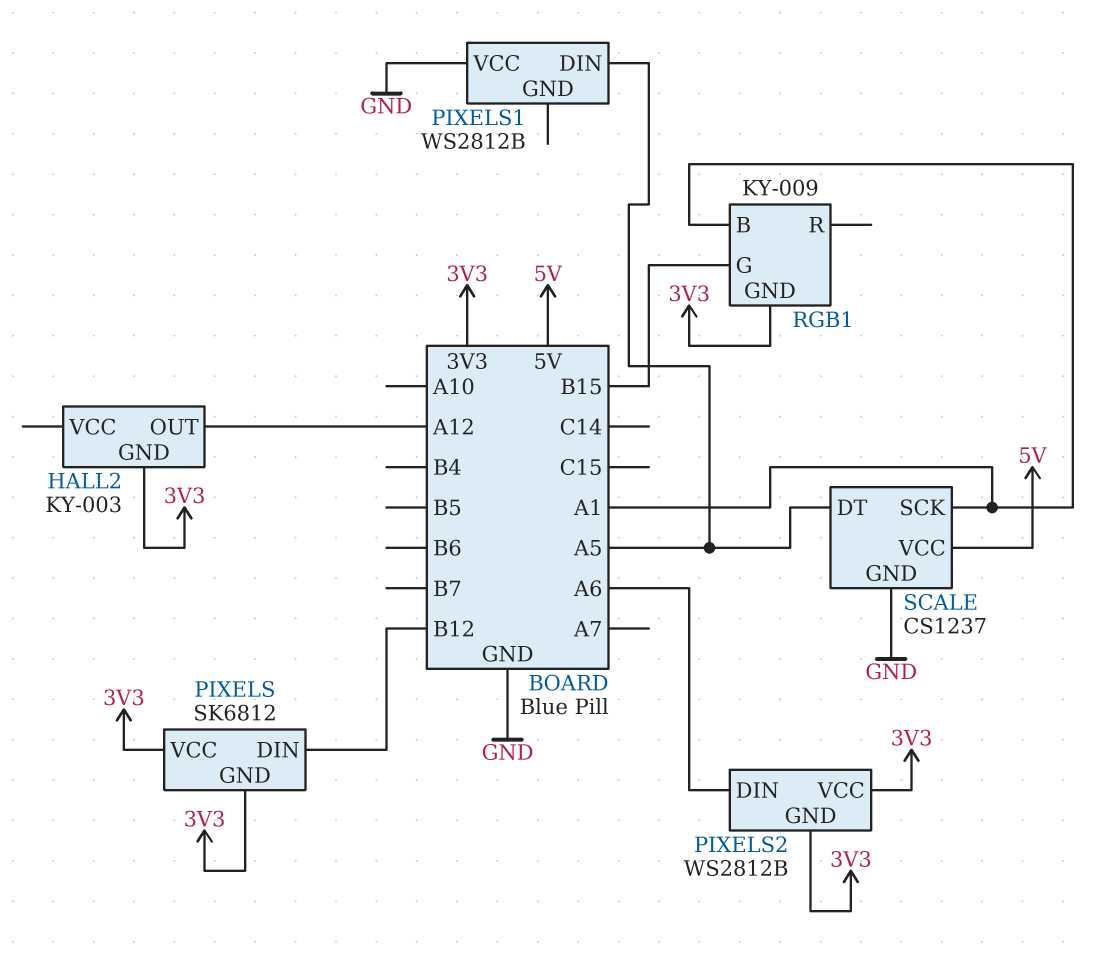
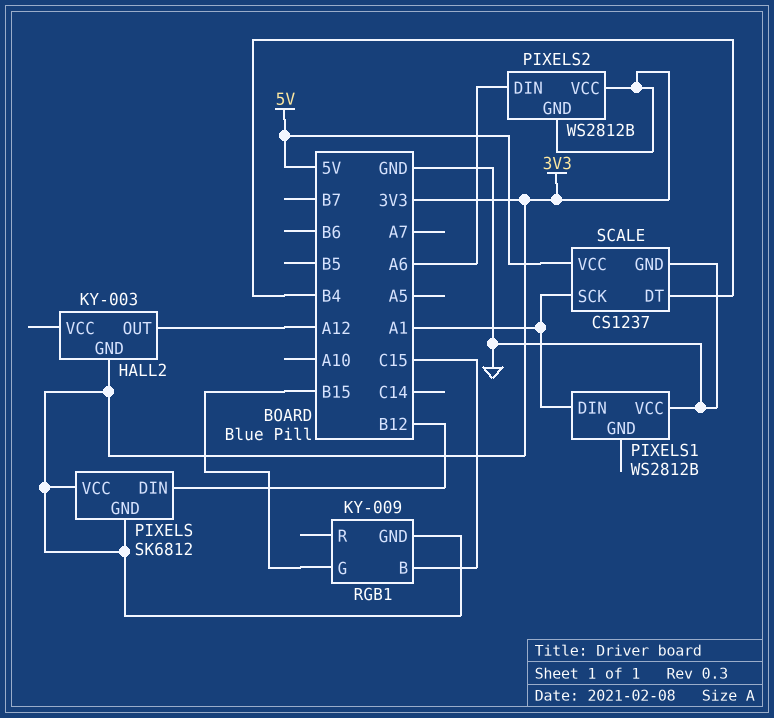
PIXELS1 pin DIN: A5 -> A1
RGB1 pin B: A1 -> C15
SCALE pin DT: A5 -> B4

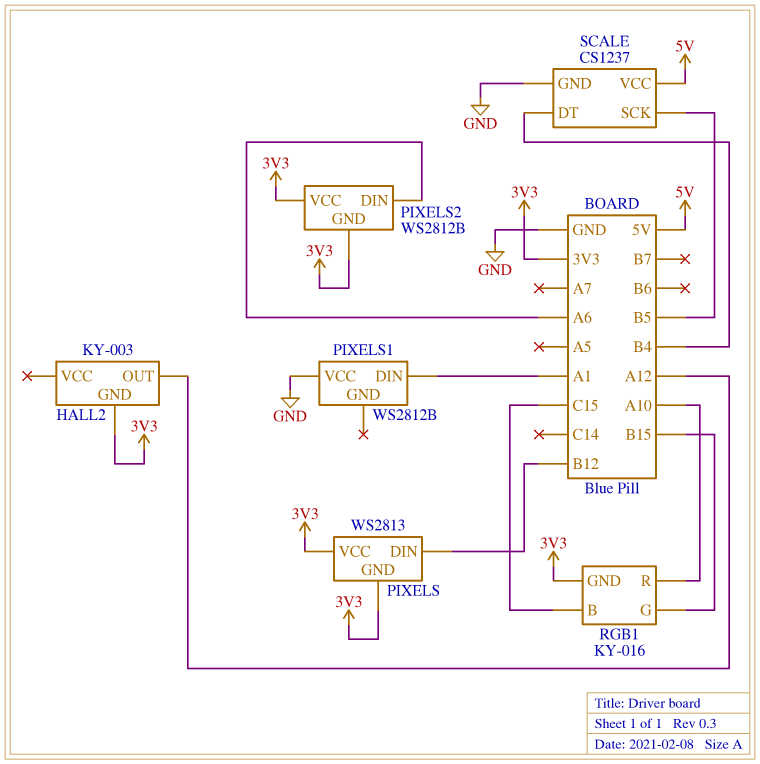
PIXELS: SK6812 -> WS2813
RGB1: KY-009 -> KY-016
RGB1 pin R: none -> A10
SCALE pin SCK: A1 -> B5

